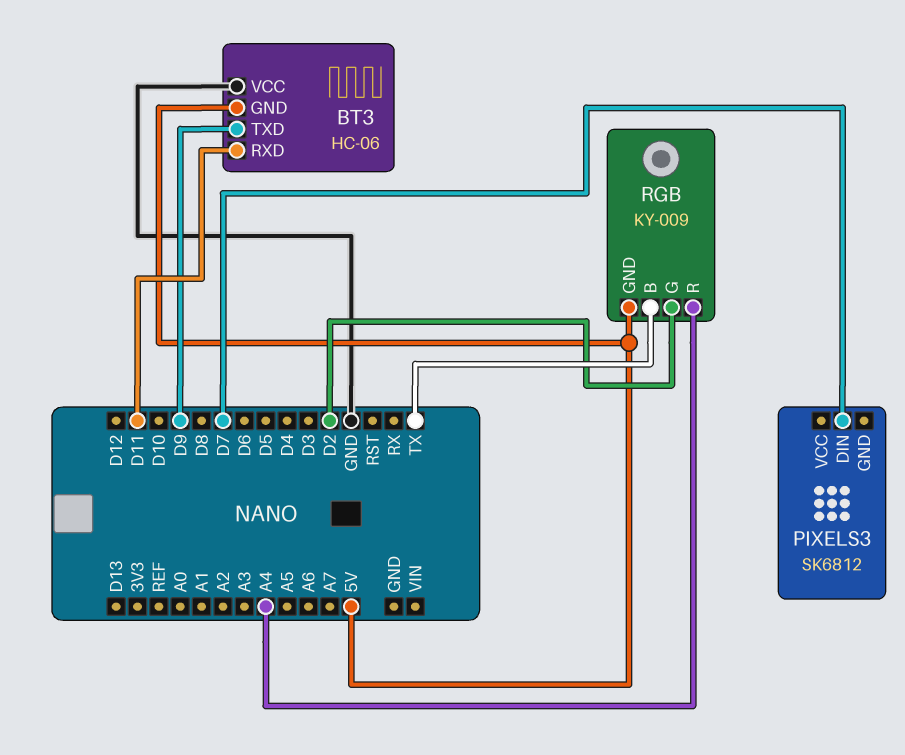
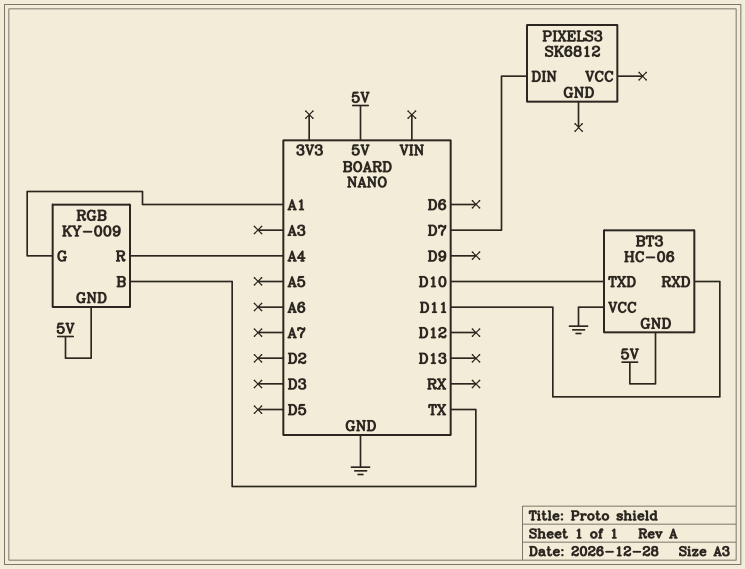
BT3 pin TXD: D9 -> D10
RGB pin G: D2 -> A1

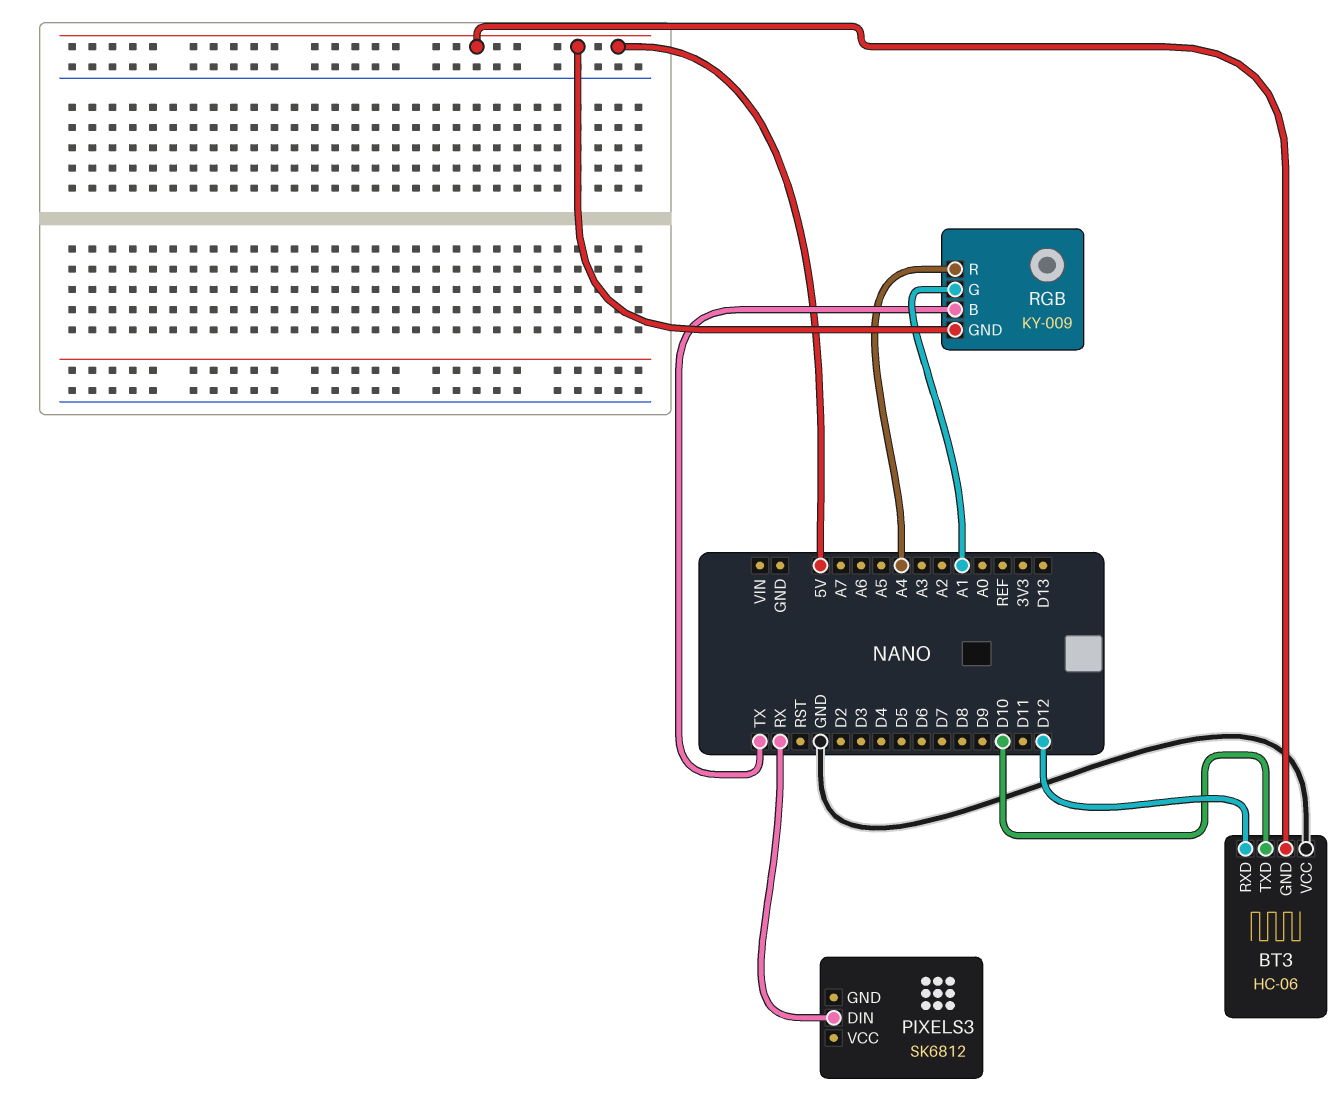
BT3 pin RXD: D11 -> D12
PIXELS3 pin DIN: D7 -> RX

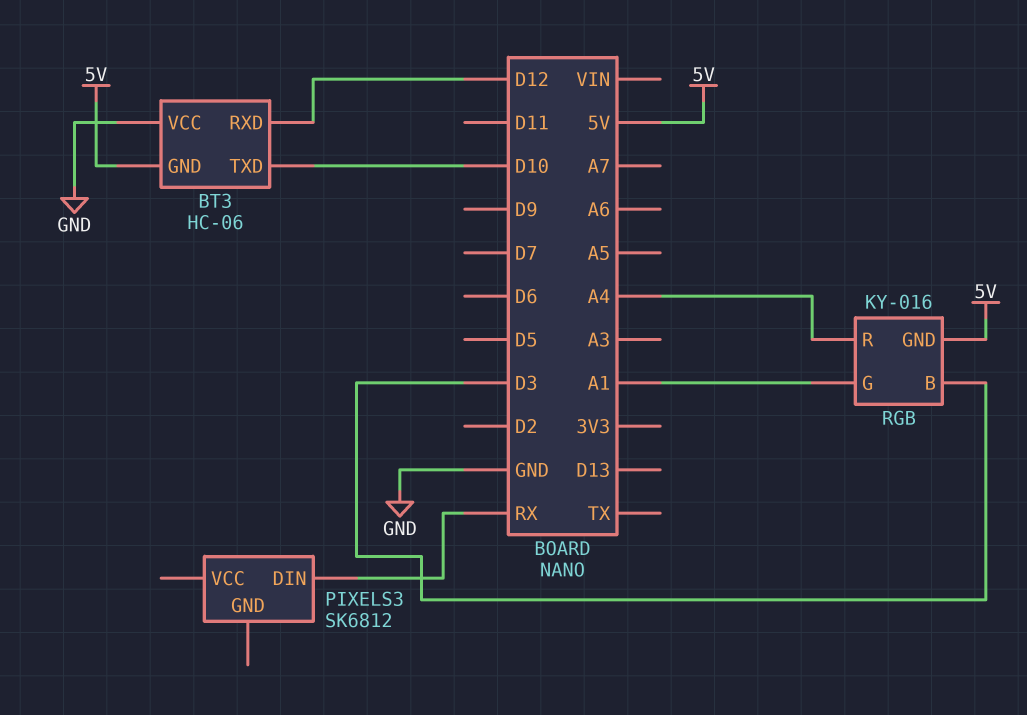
RGB: KY-009 -> KY-016
RGB pin B: TX -> D3

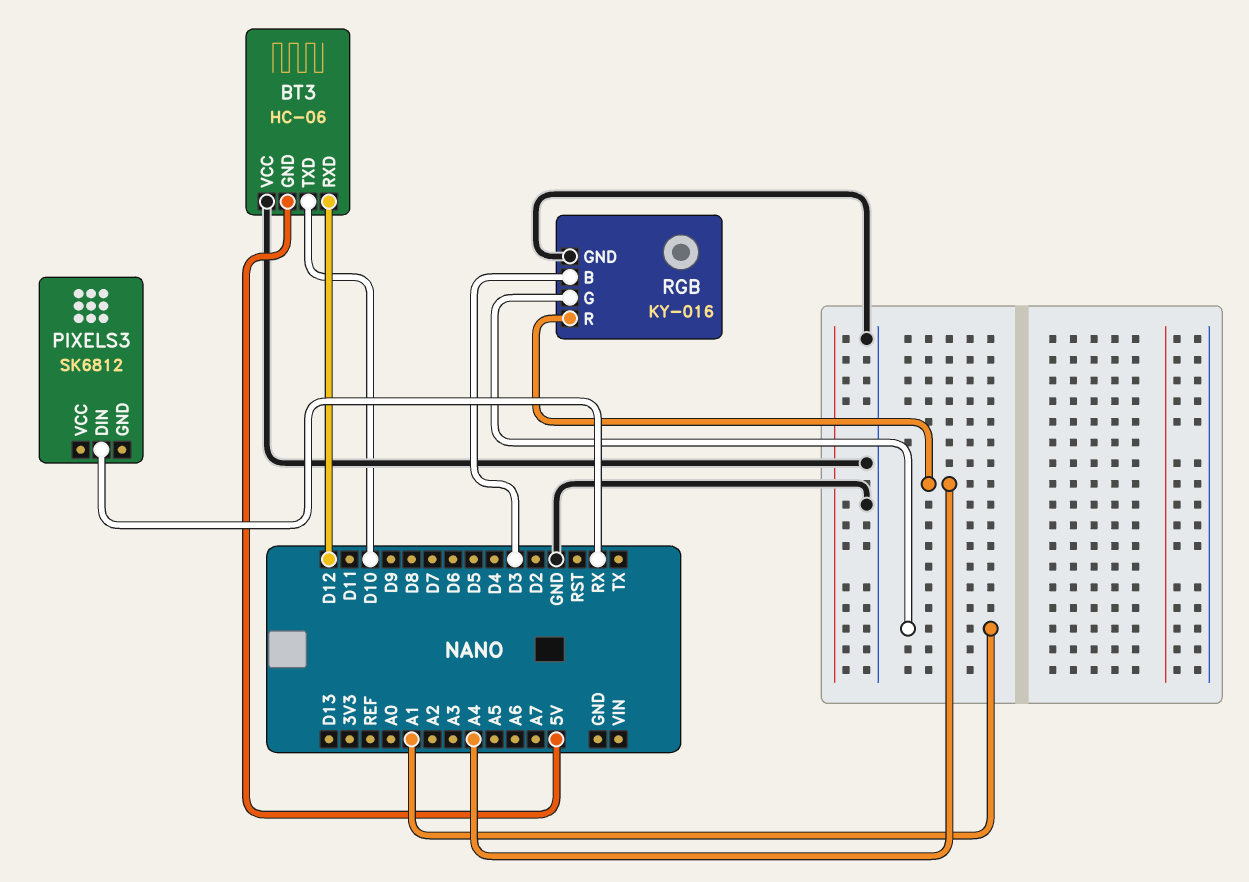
RGB pin GND: 5V -> GND

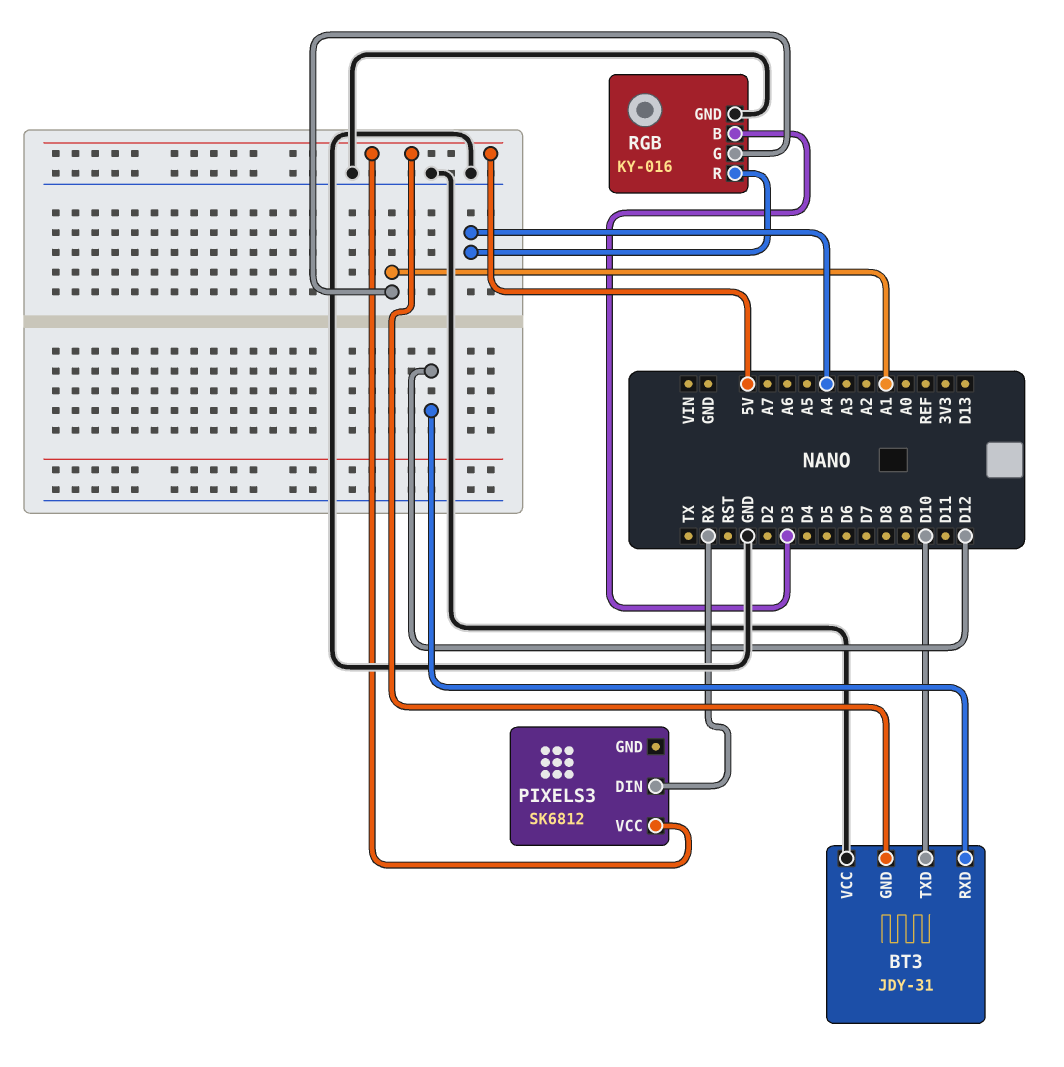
BT3: HC-06 -> JDY-31
PIXELS3 pin VCC: none -> 5V

